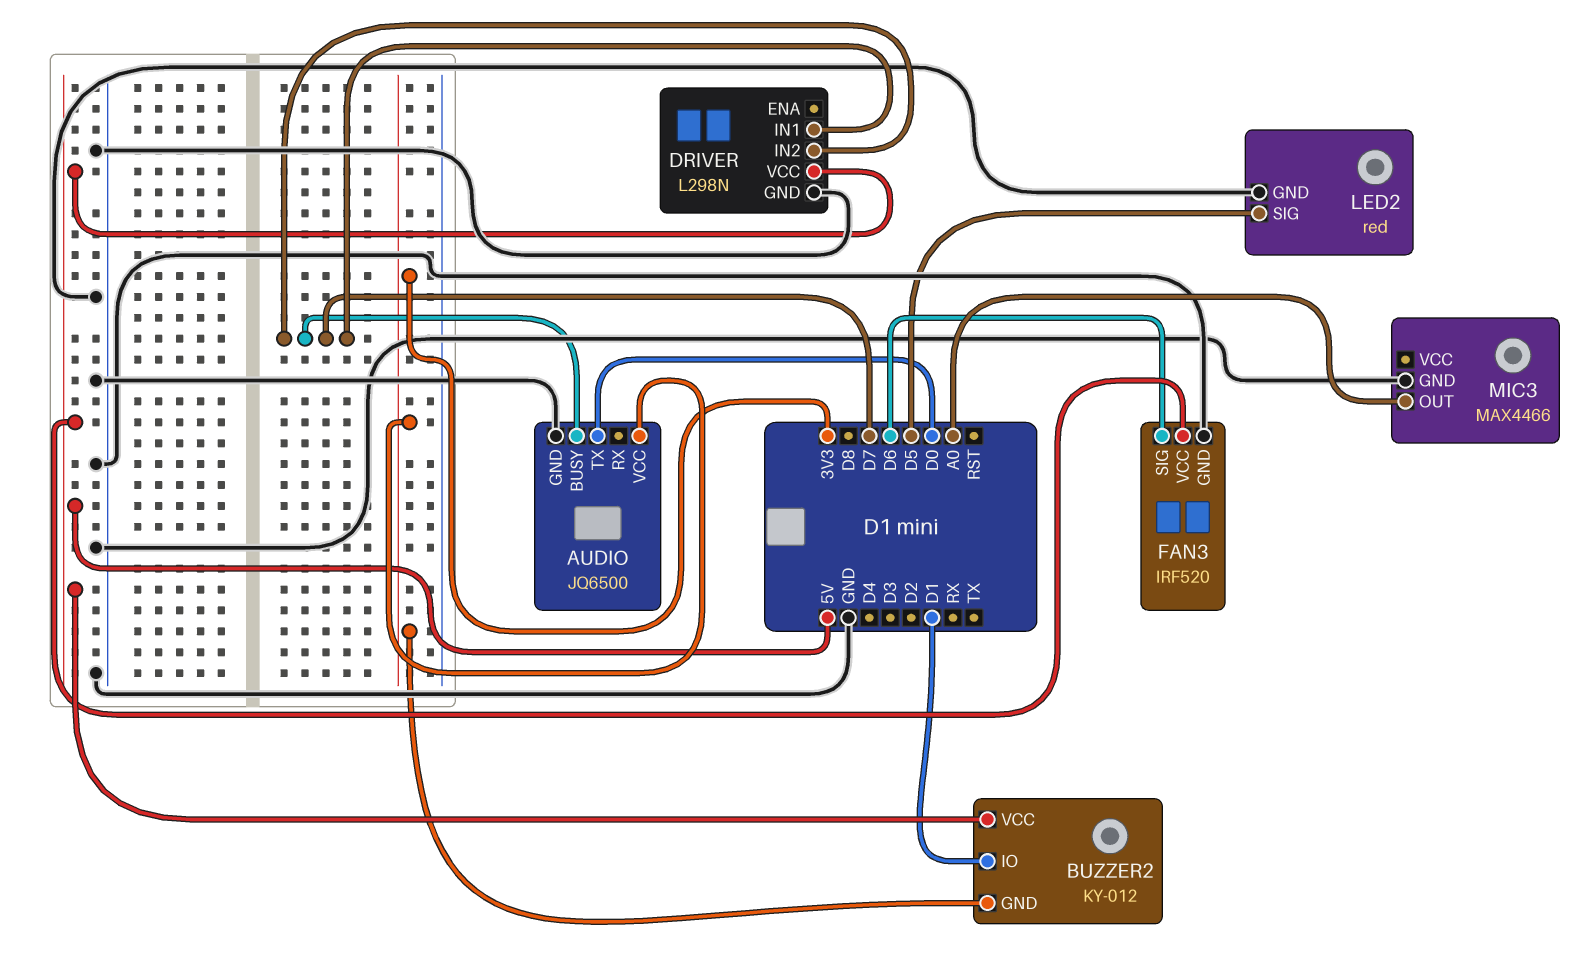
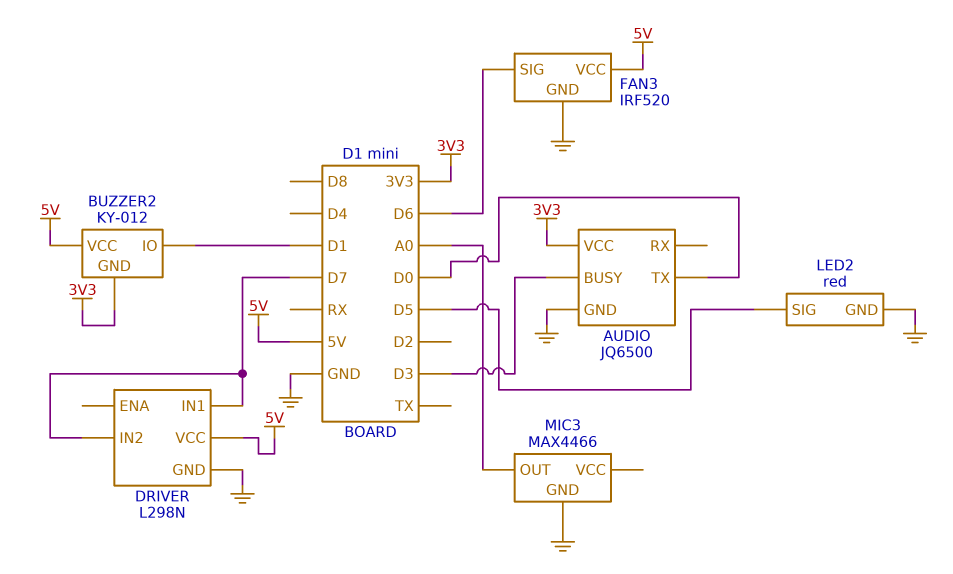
AUDIO pin BUSY: D7 -> D3

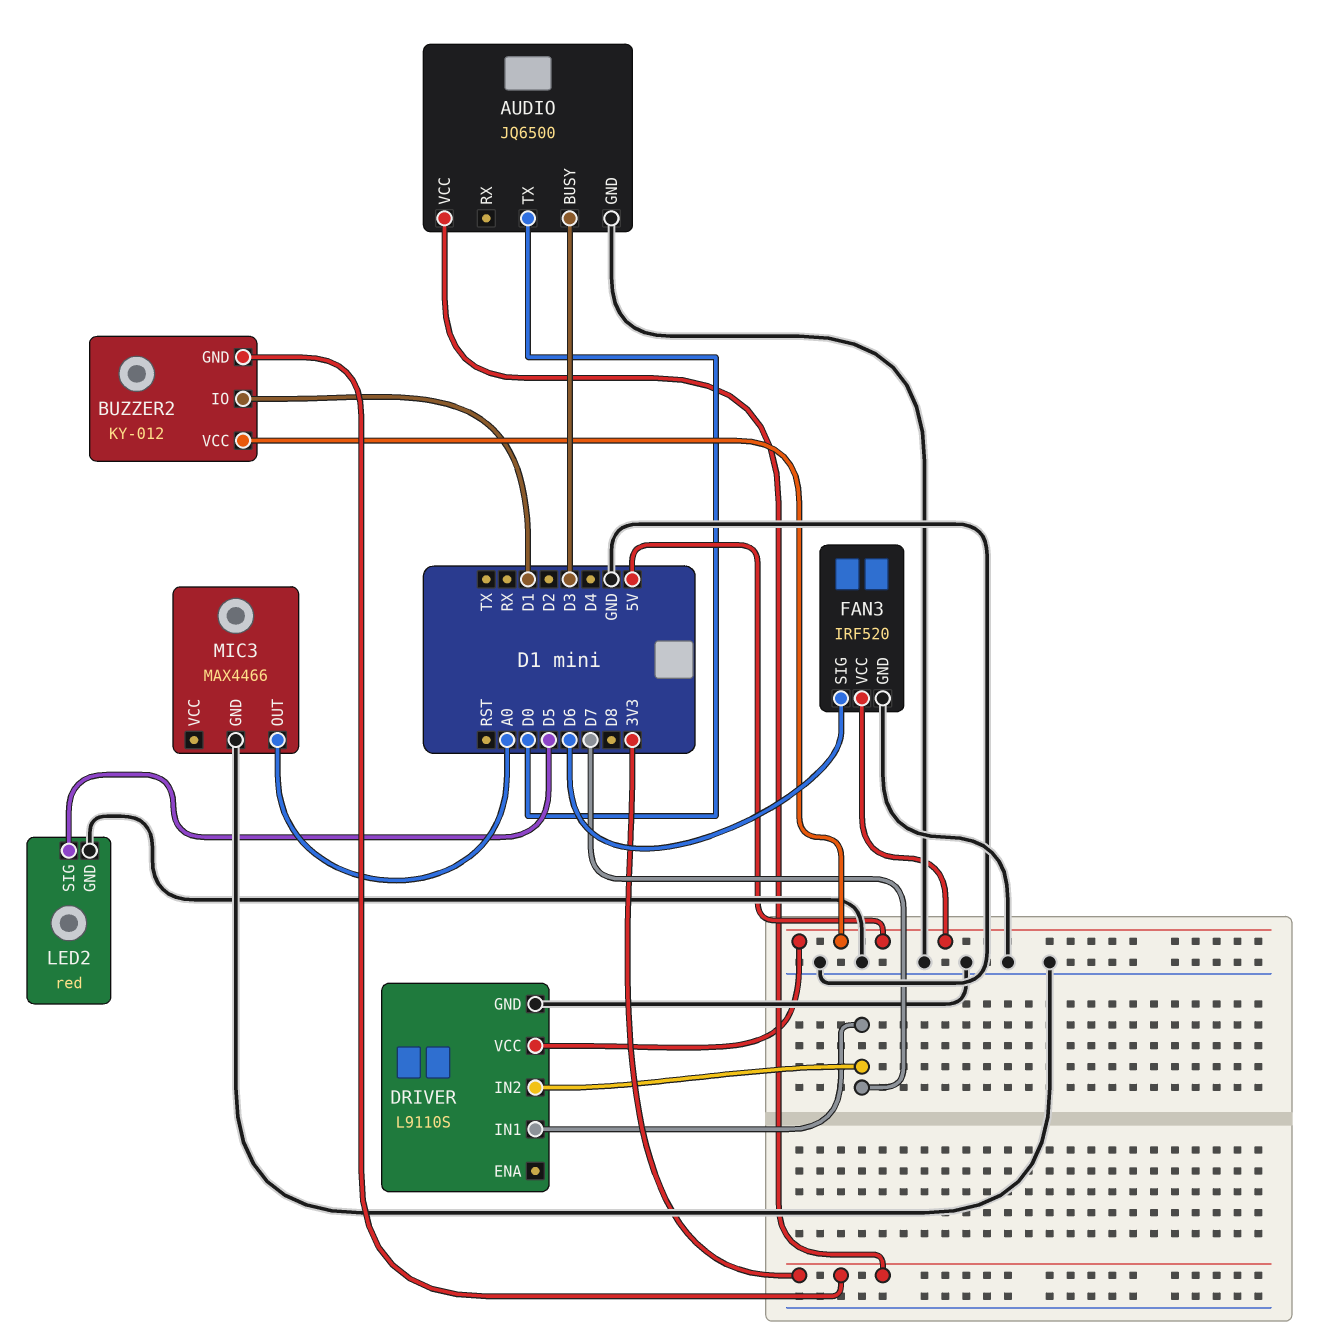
DRIVER: L298N -> L9110S

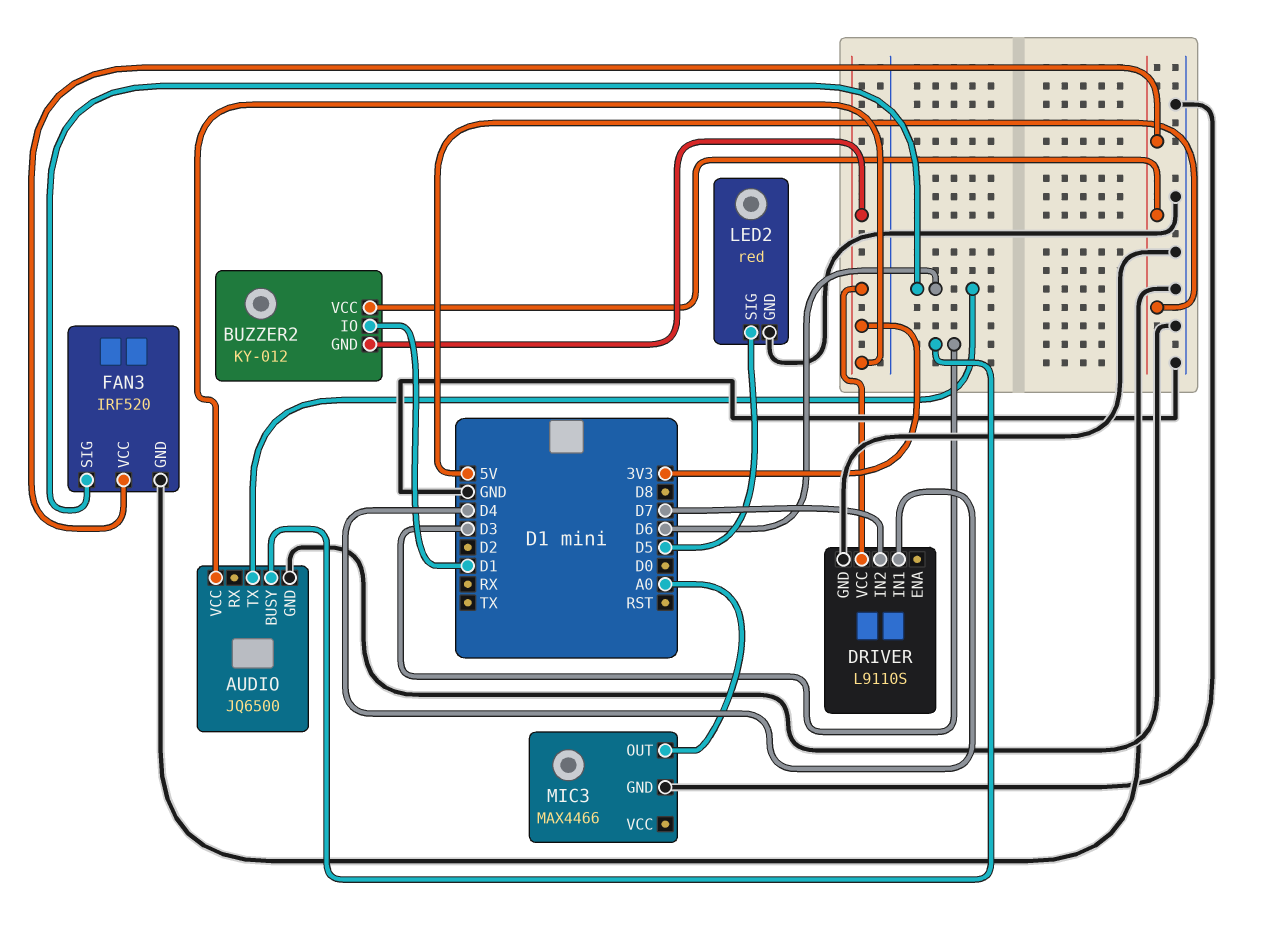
AUDIO pin TX: D0 -> D6
DRIVER pin IN1: D7 -> D4
DRIVER pin VCC: 5V -> 3V3

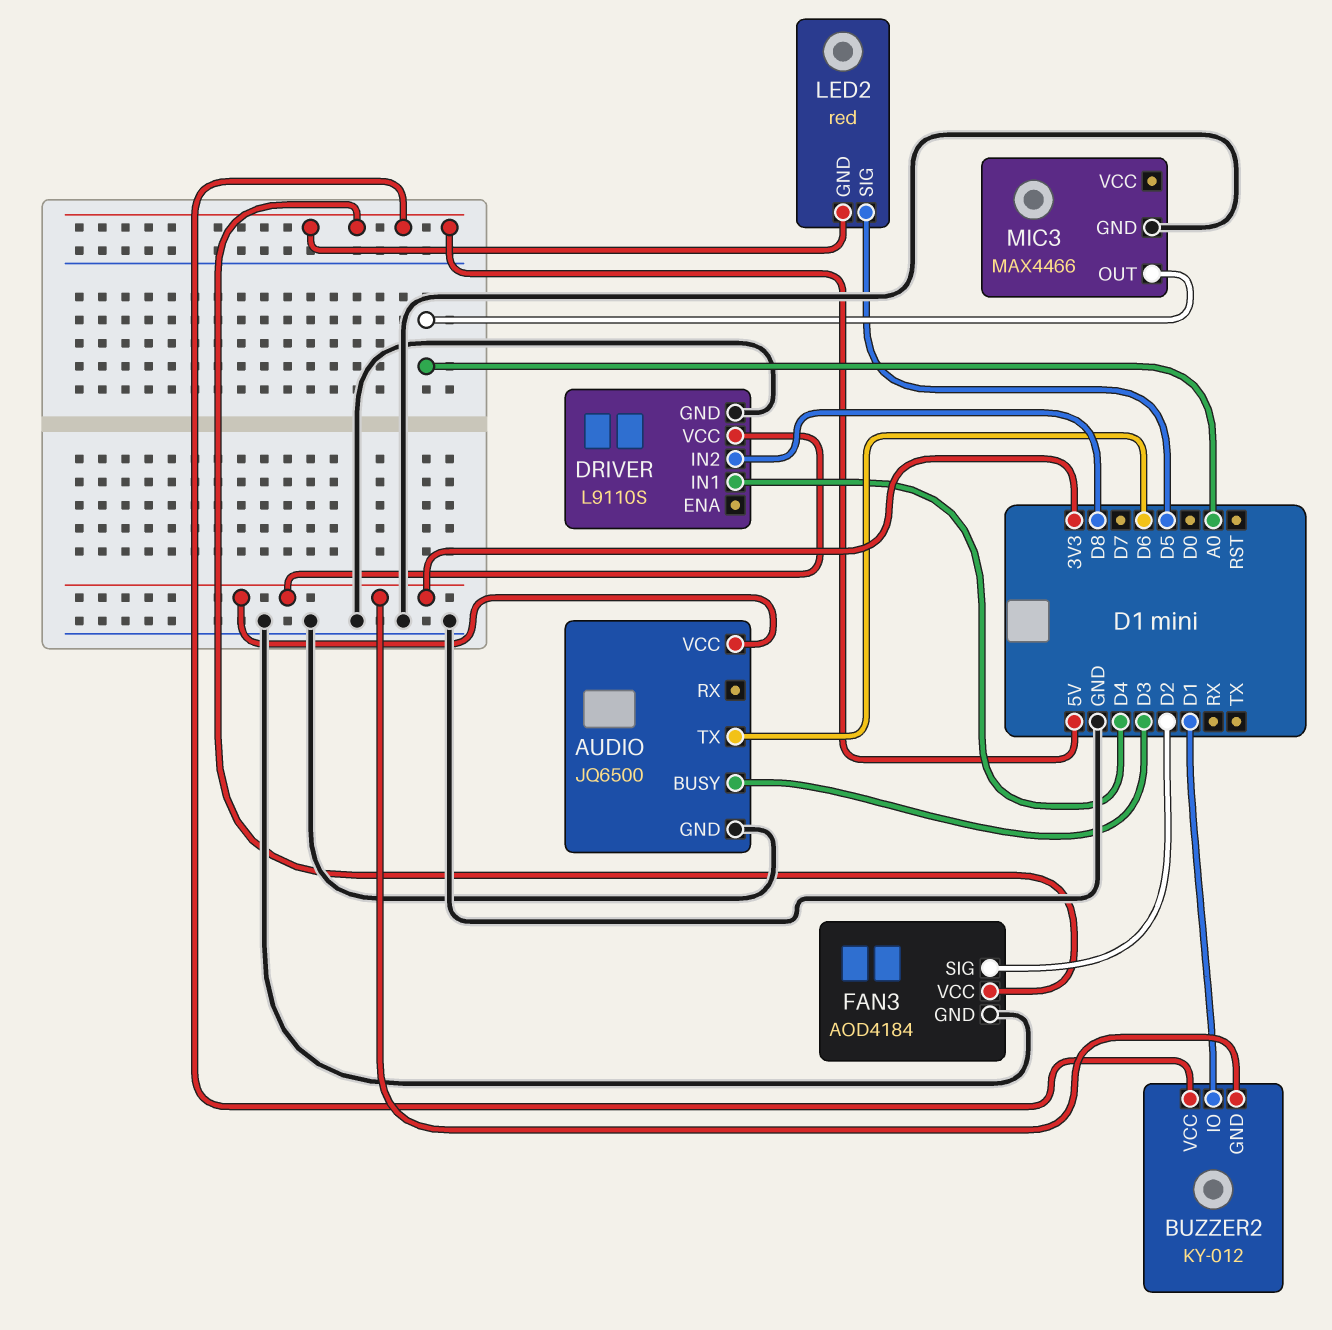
DRIVER pin IN2: D7 -> D8
FAN3: IRF520 -> AOD4184
FAN3 pin SIG: D6 -> D2
LED2 pin GND: GND -> 5V

